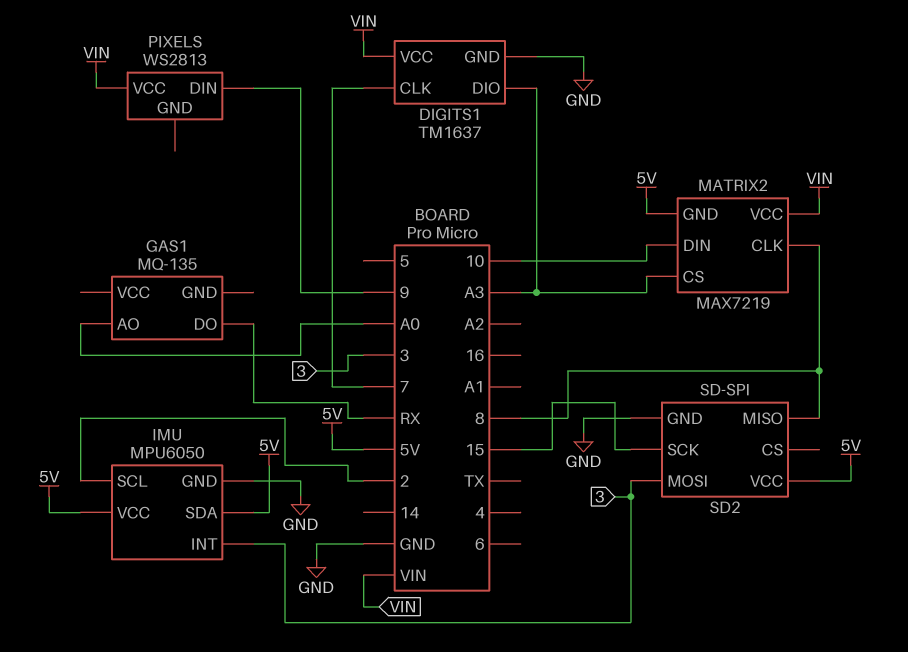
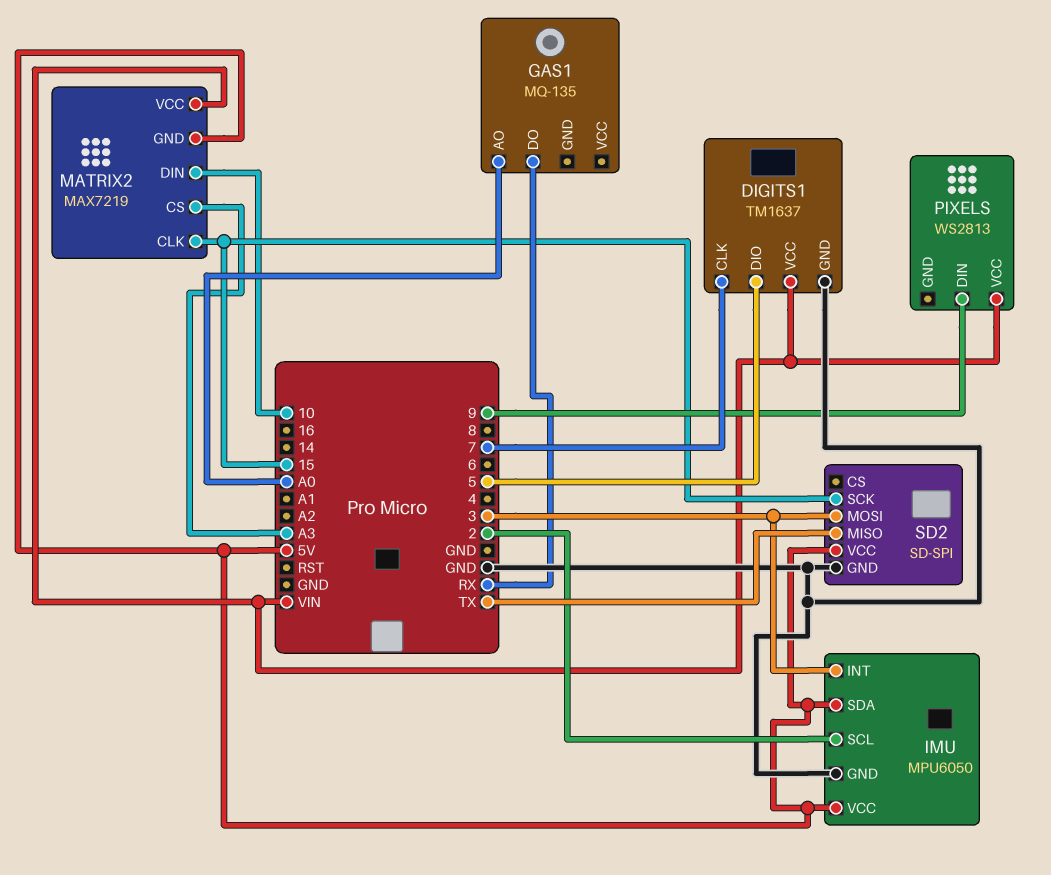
DIGITS1 pin DIO: A3 -> 5
MATRIX2 pin CLK: 8 -> 15
SD2 pin MISO: 8 -> TX

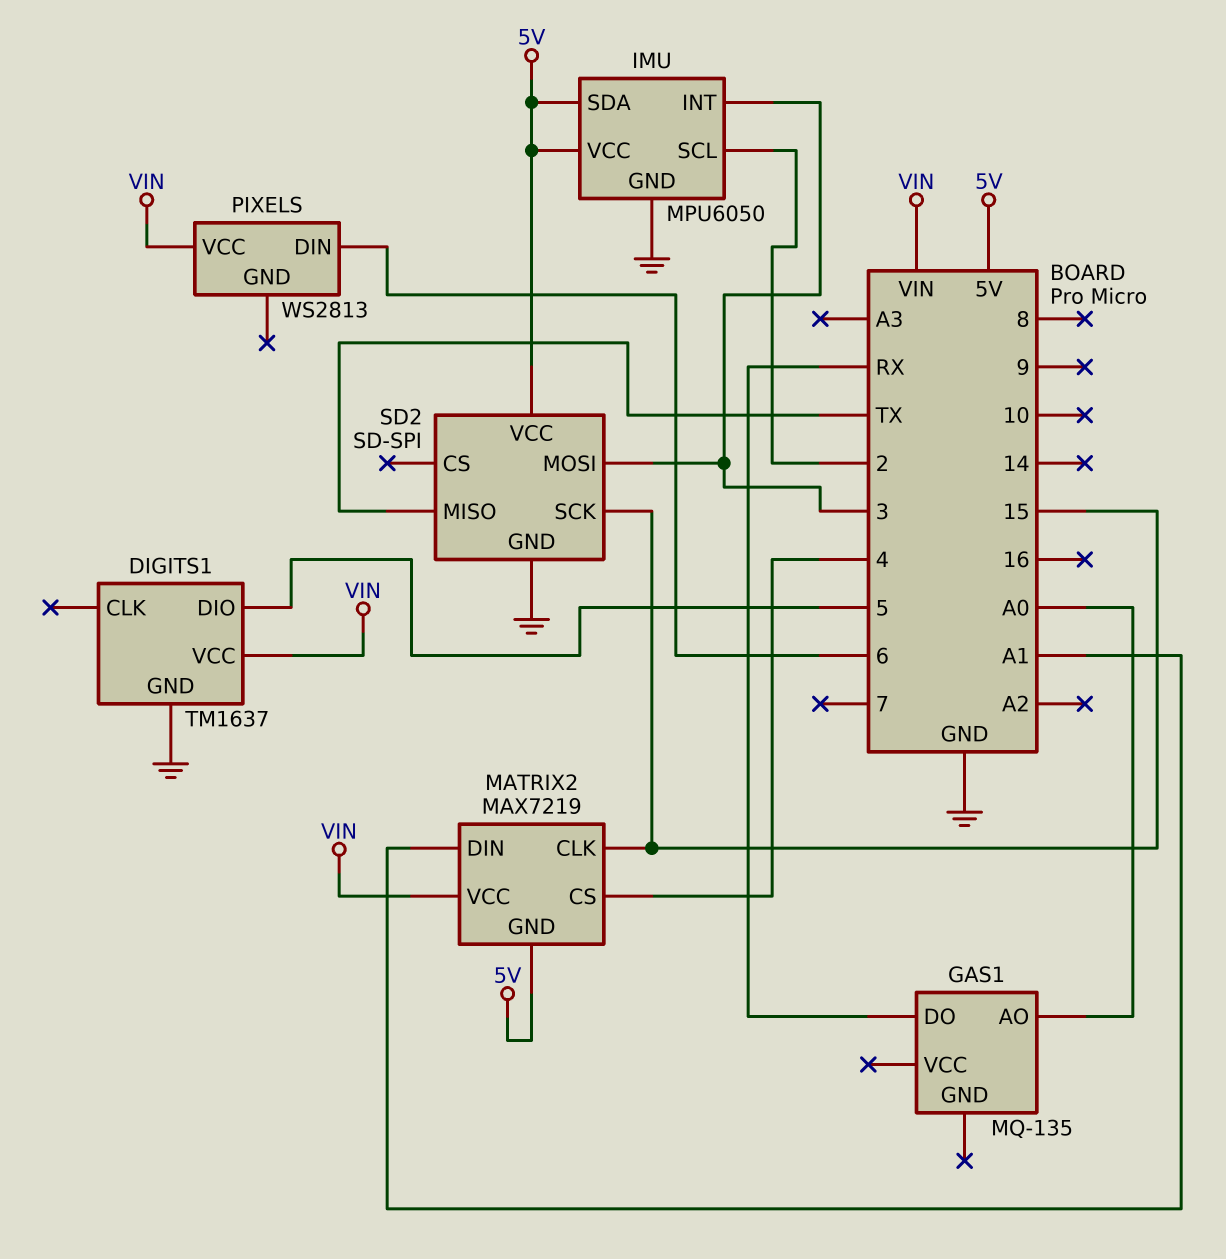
DIGITS1 pin CLK: 7 -> none
MATRIX2 pin CS: A3 -> 4
MATRIX2 pin DIN: 10 -> A1
PIXELS pin DIN: 9 -> 6

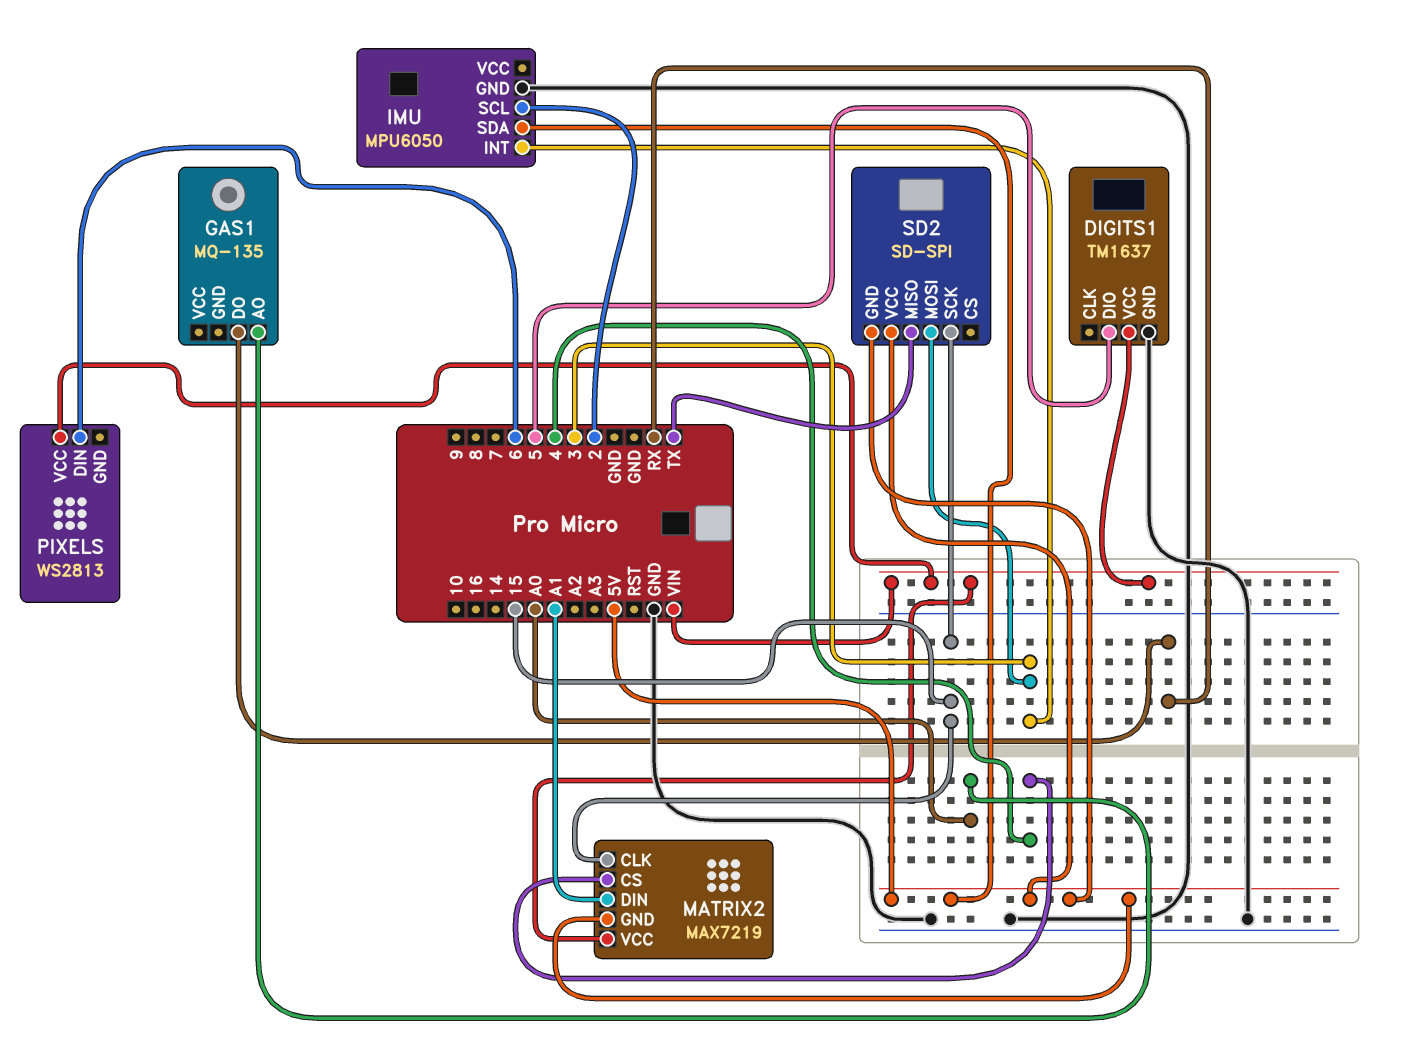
IMU pin VCC: 5V -> none
SD2 pin GND: GND -> 5V

